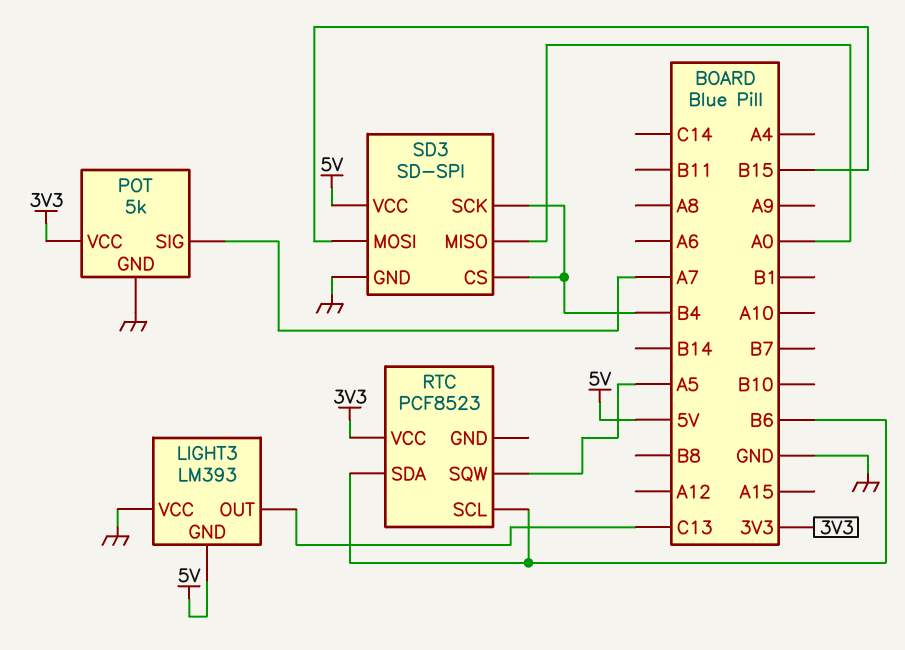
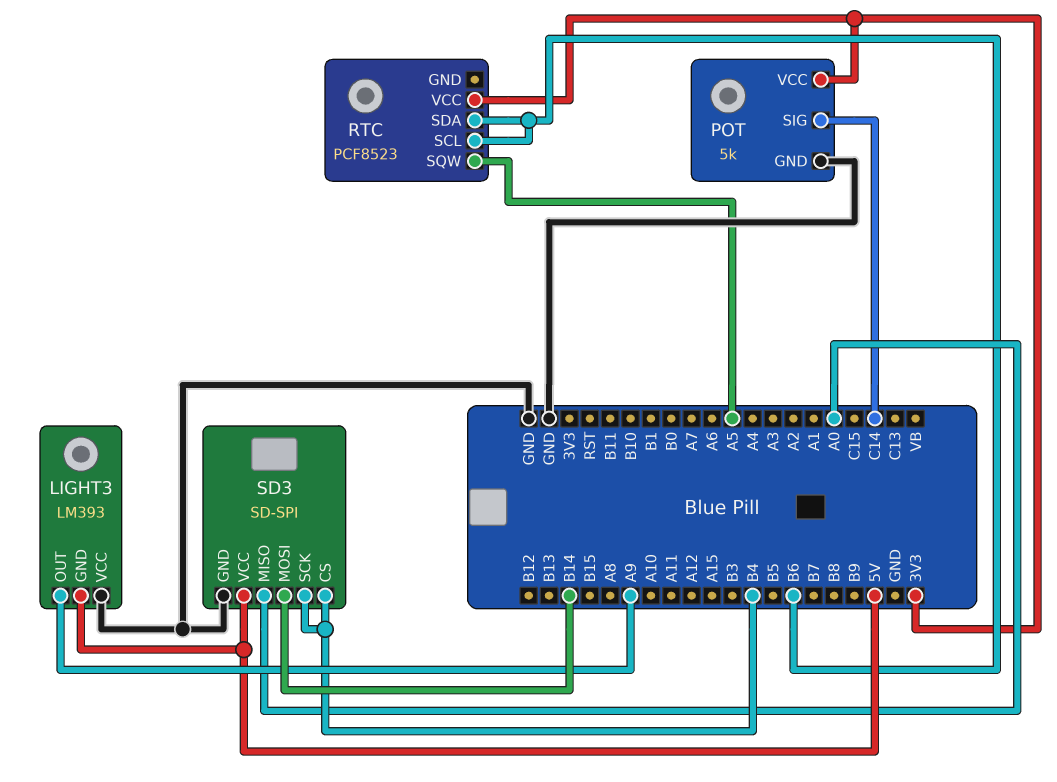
LIGHT3 pin OUT: C13 -> A9
POT pin SIG: A7 -> C14
SD3 pin MOSI: B15 -> B14

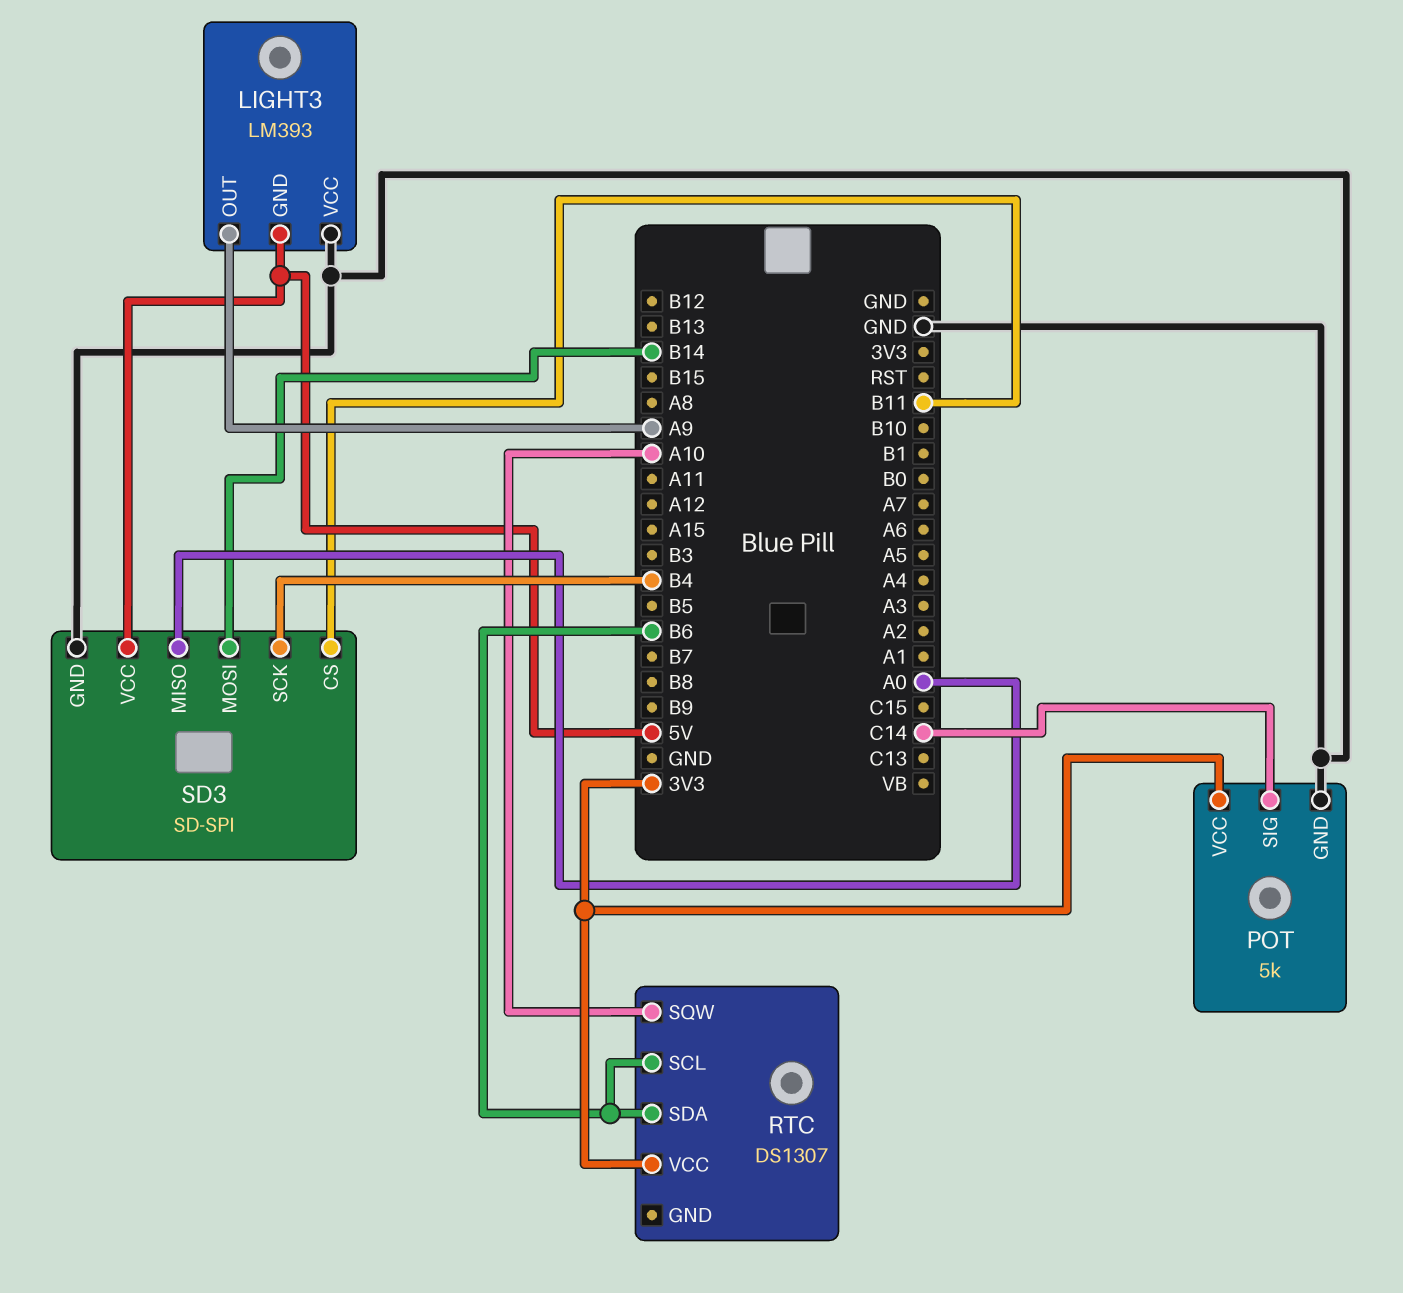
RTC: PCF8523 -> DS1307
RTC pin SQW: A5 -> A10
SD3 pin CS: B4 -> B11

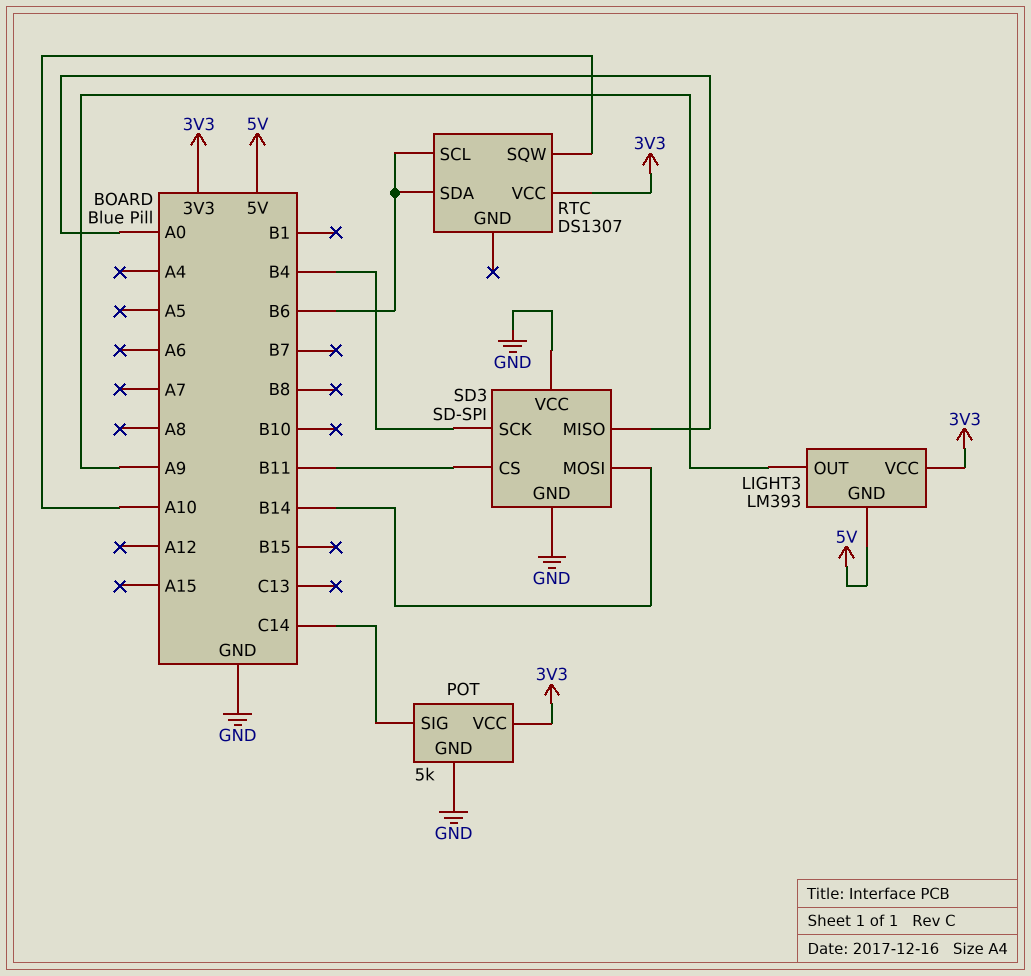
LIGHT3 pin VCC: GND -> 3V3
SD3 pin VCC: 5V -> GND

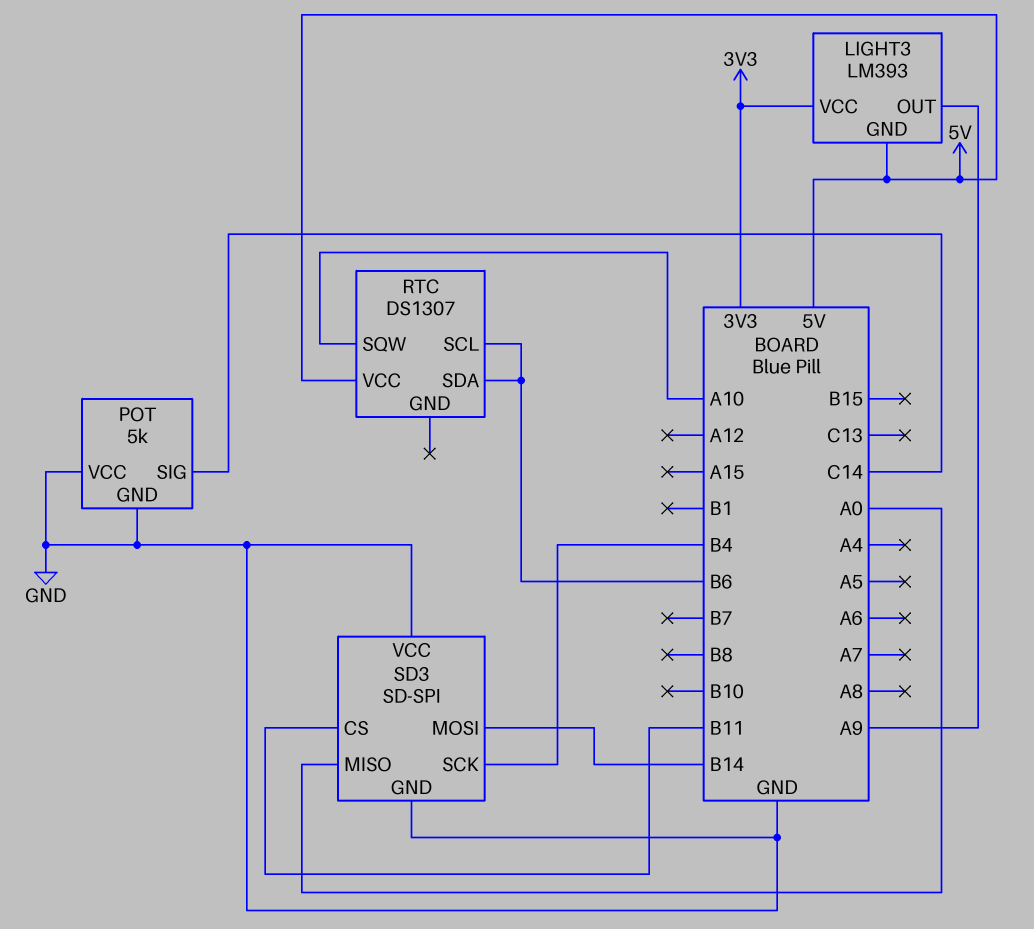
POT pin VCC: 3V3 -> GND
RTC pin VCC: 3V3 -> 5V

